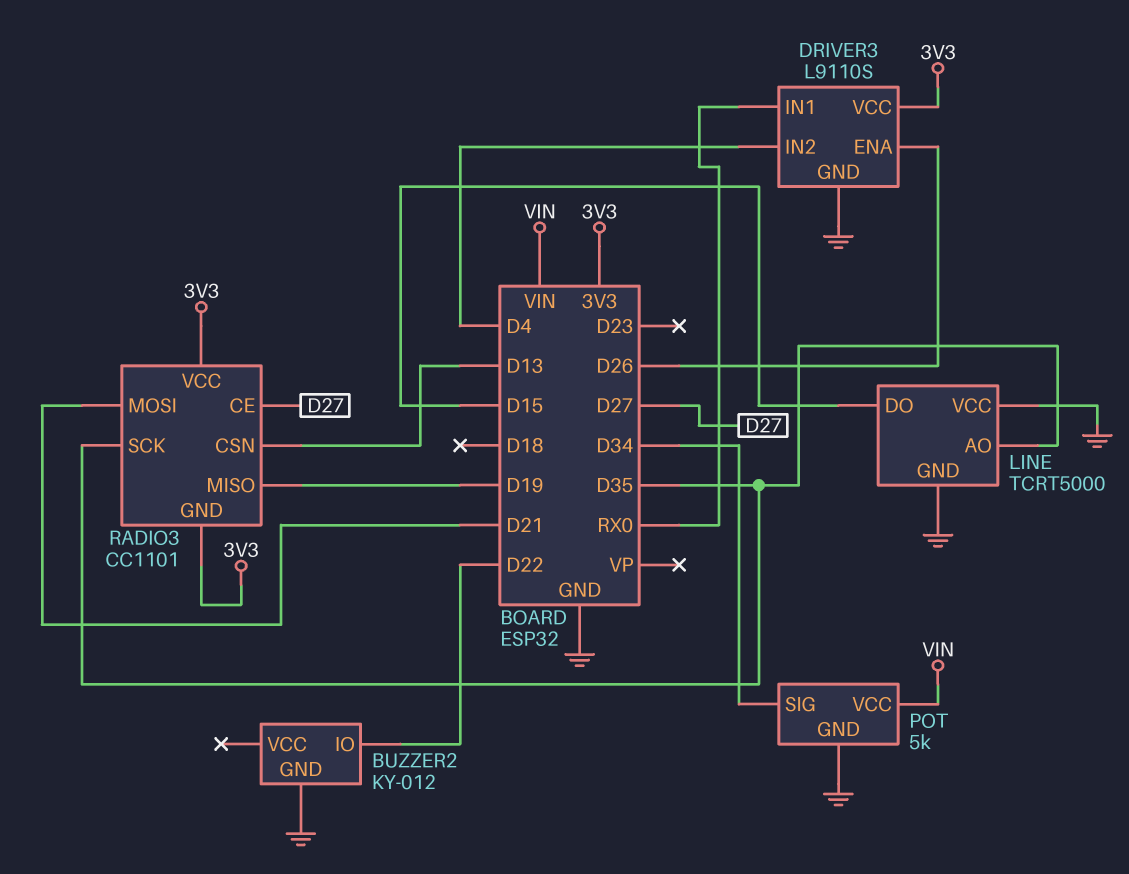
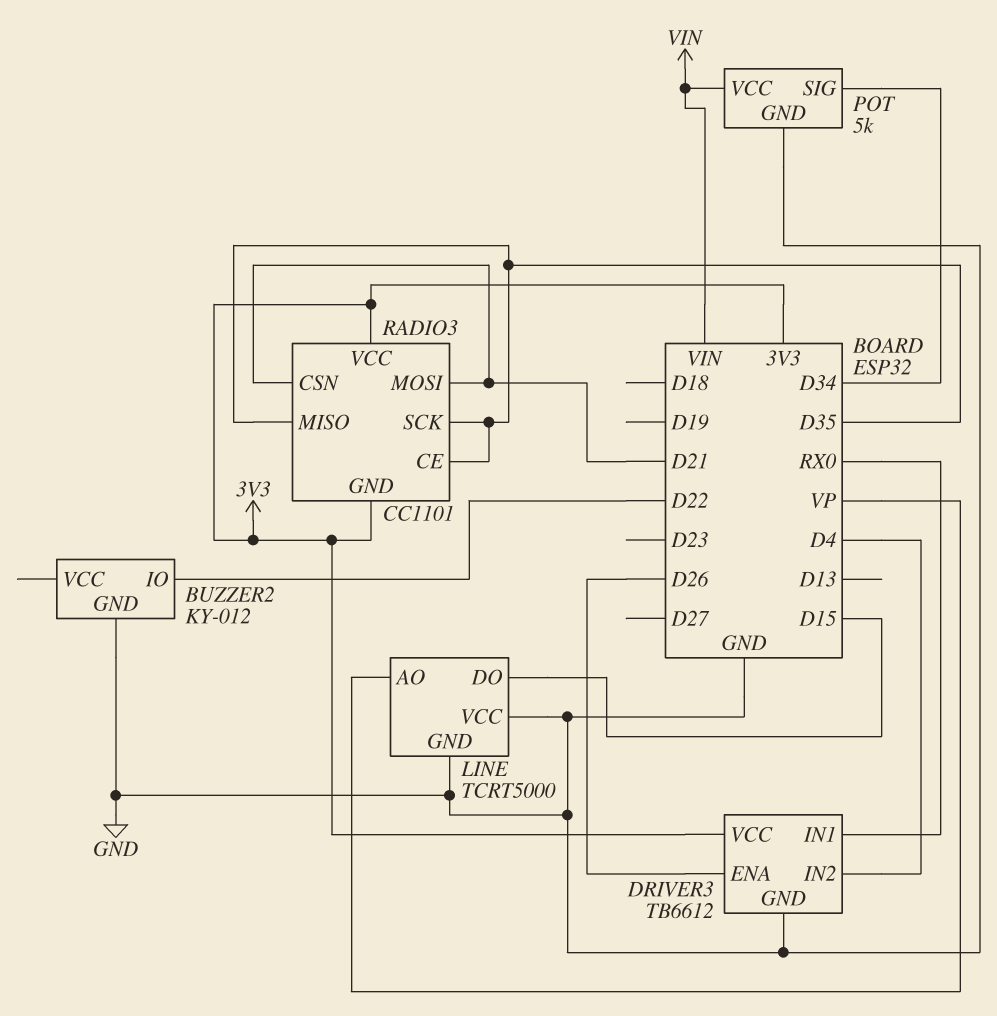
DRIVER3: L9110S -> TB6612
LINE pin AO: D35 -> VP
RADIO3 pin CE: D27 -> D35
RADIO3 pin CSN: D13 -> D21
RADIO3 pin MISO: D19 -> D35

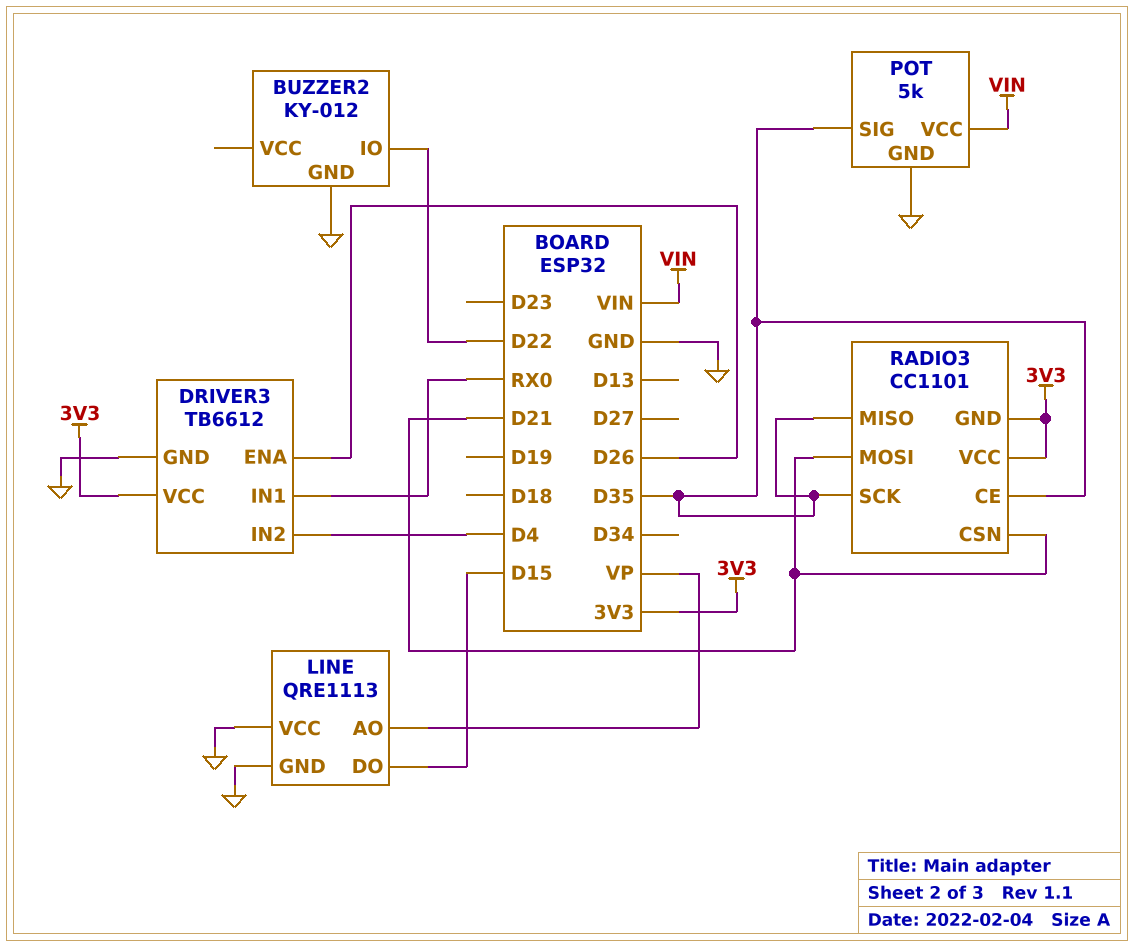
LINE: TCRT5000 -> QRE1113
POT pin SIG: D34 -> D35

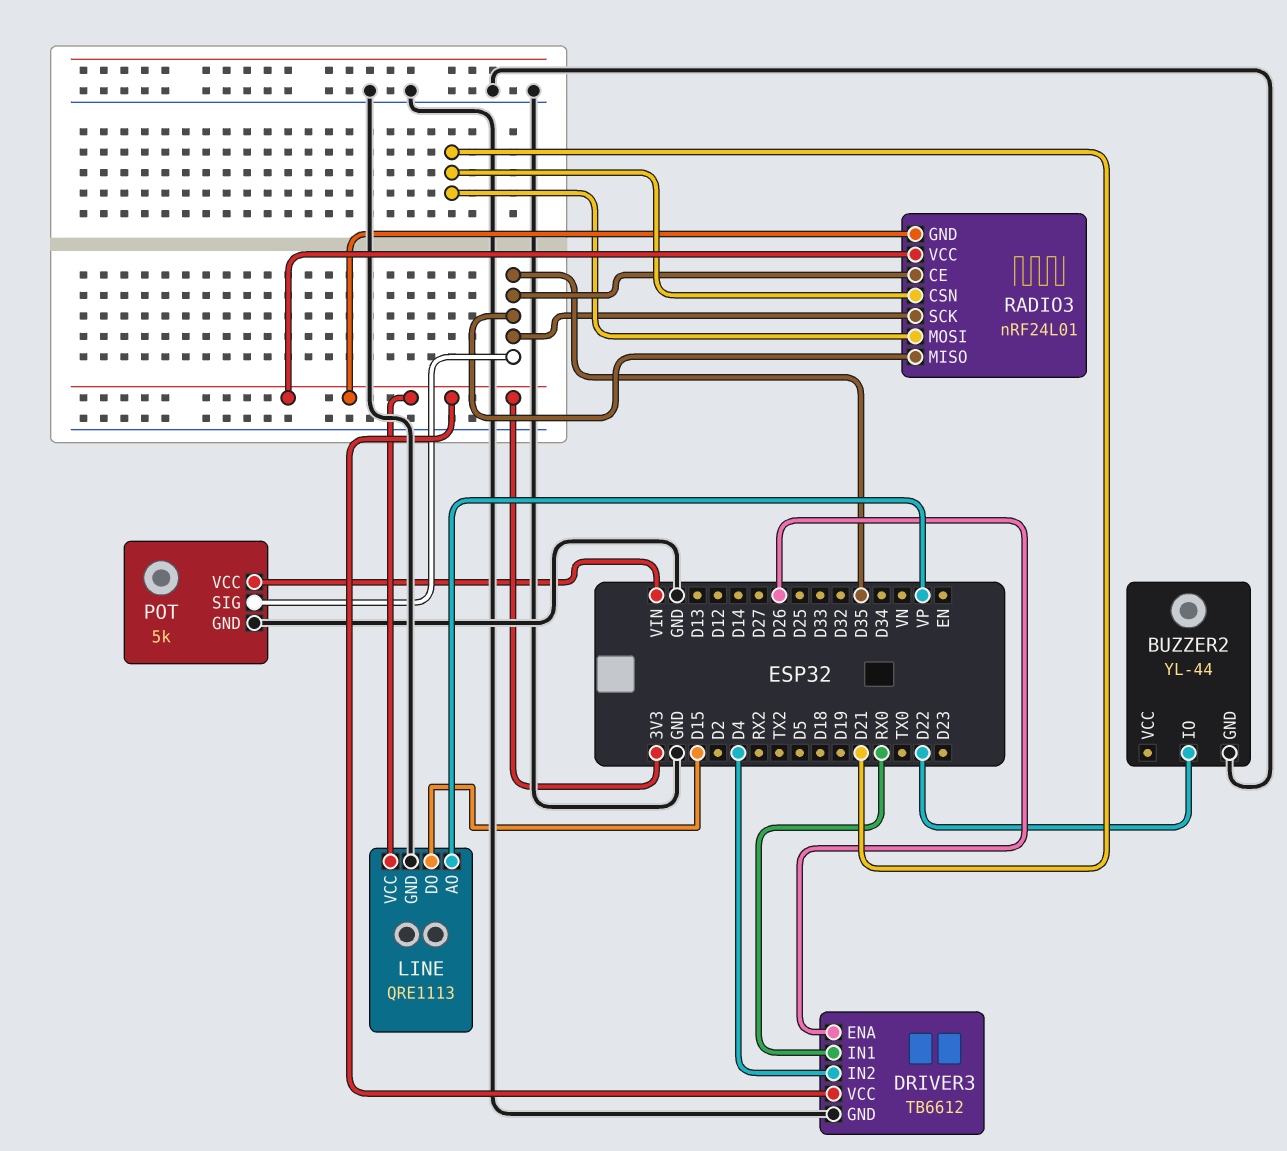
BUZZER2: KY-012 -> YL-44
LINE pin VCC: GND -> 3V3
RADIO3: CC1101 -> nRF24L01

